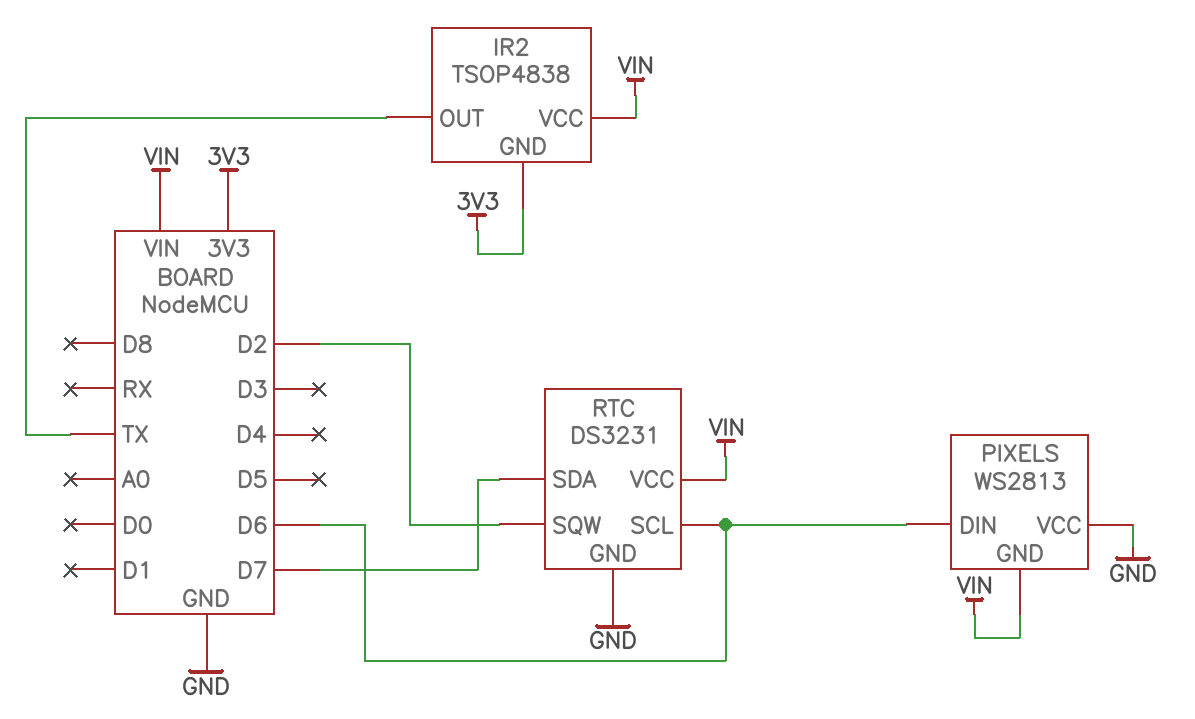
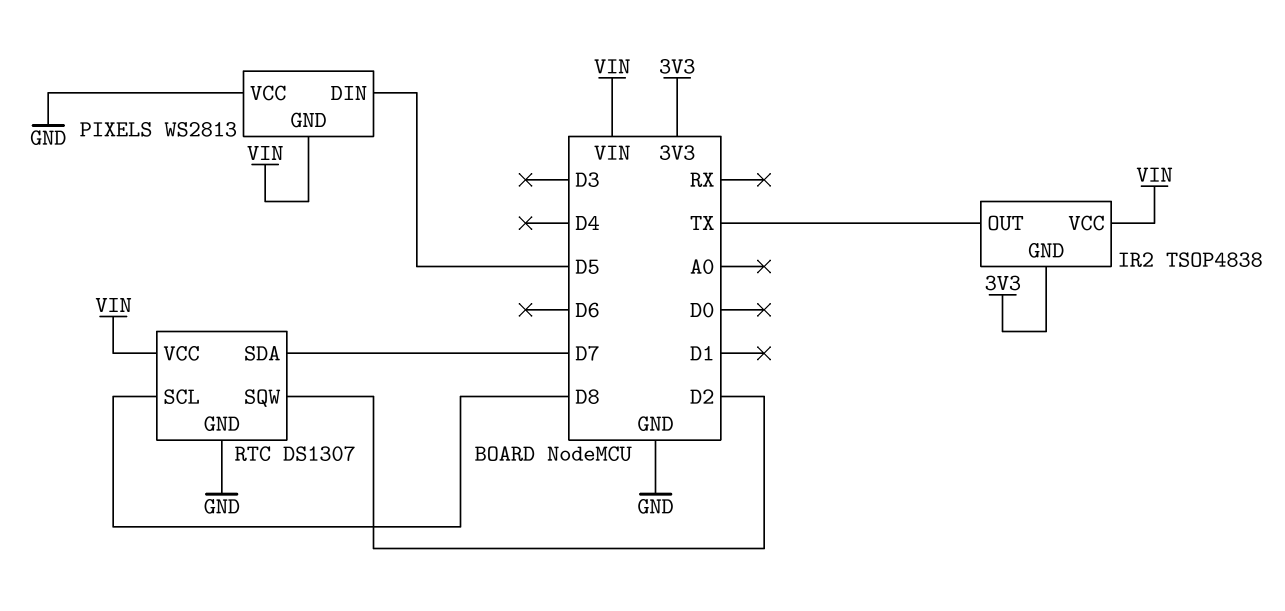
PIXELS pin DIN: D6 -> D5
RTC: DS3231 -> DS1307
RTC pin SCL: D6 -> D8

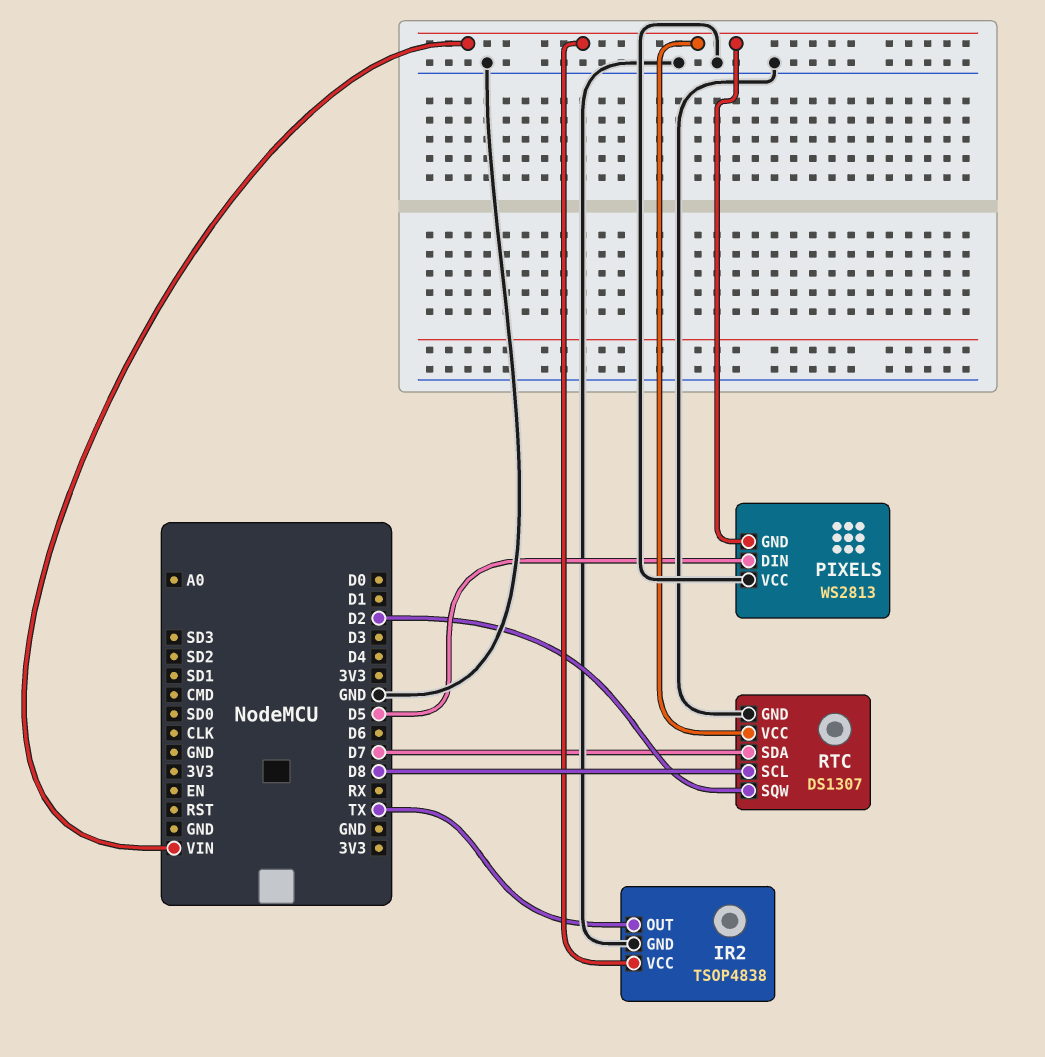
IR2 pin GND: 3V3 -> GND

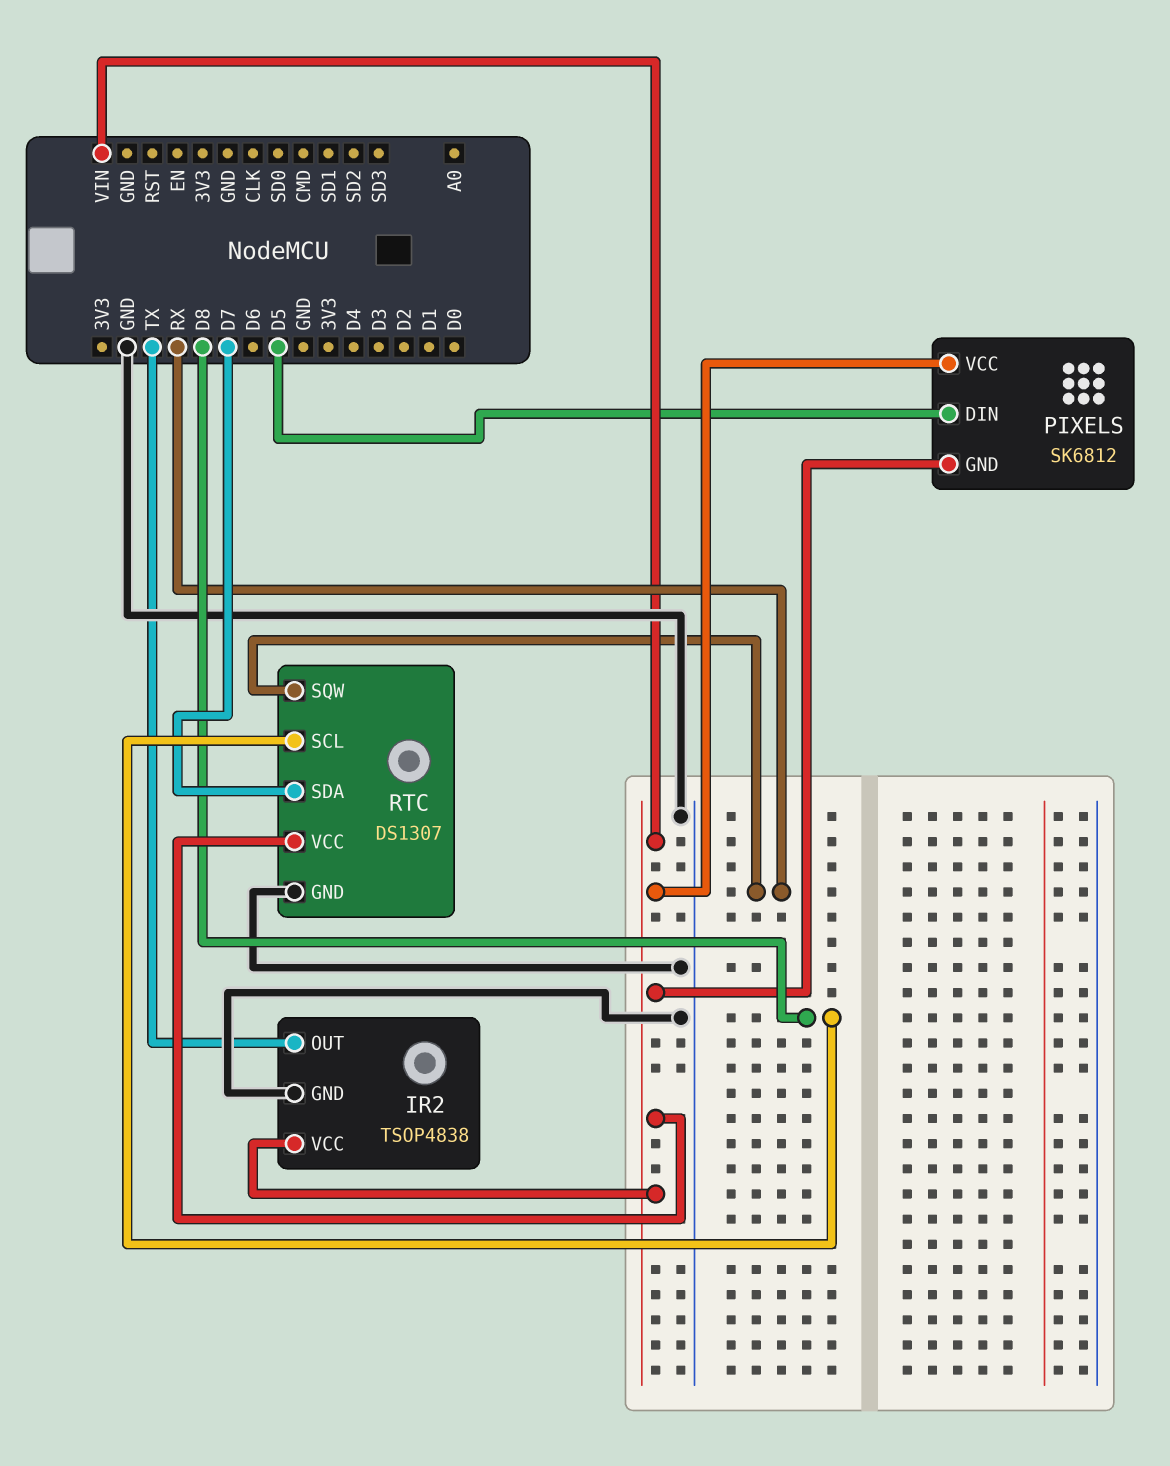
PIXELS: WS2813 -> SK6812
PIXELS pin VCC: GND -> VIN
RTC pin SQW: D2 -> RX

